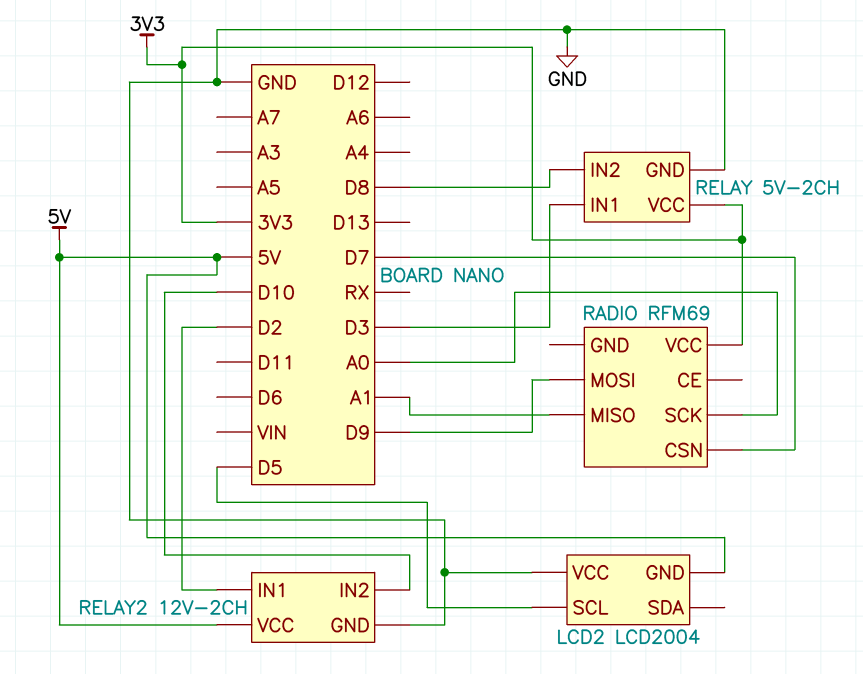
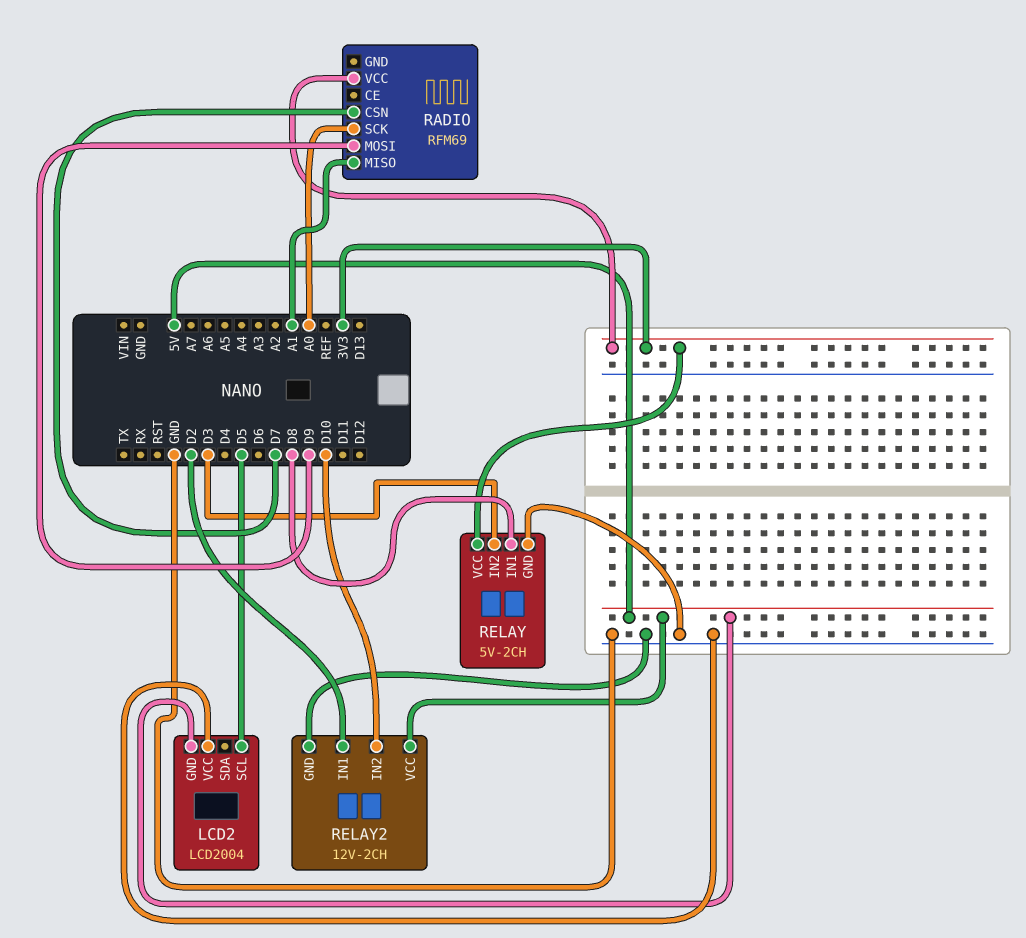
RELAY pin IN1: D3 -> D8
RELAY pin IN2: D8 -> D3

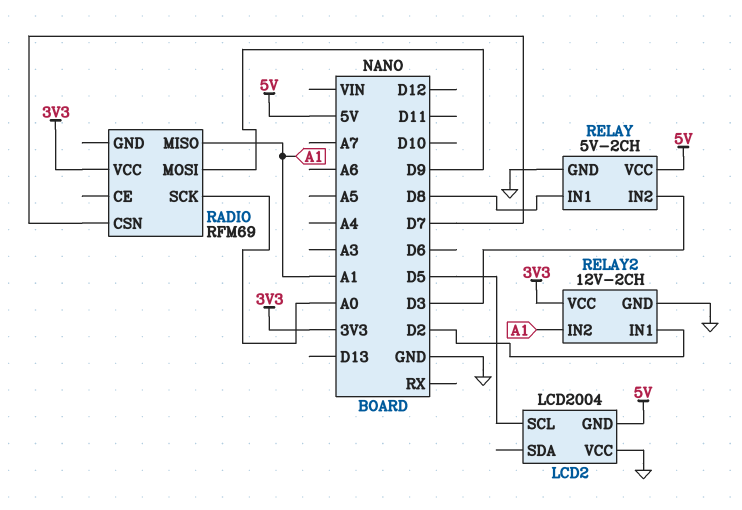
RELAY pin VCC: 3V3 -> 5V
RELAY2 pin IN2: D10 -> A1
RELAY2 pin VCC: 5V -> 3V3

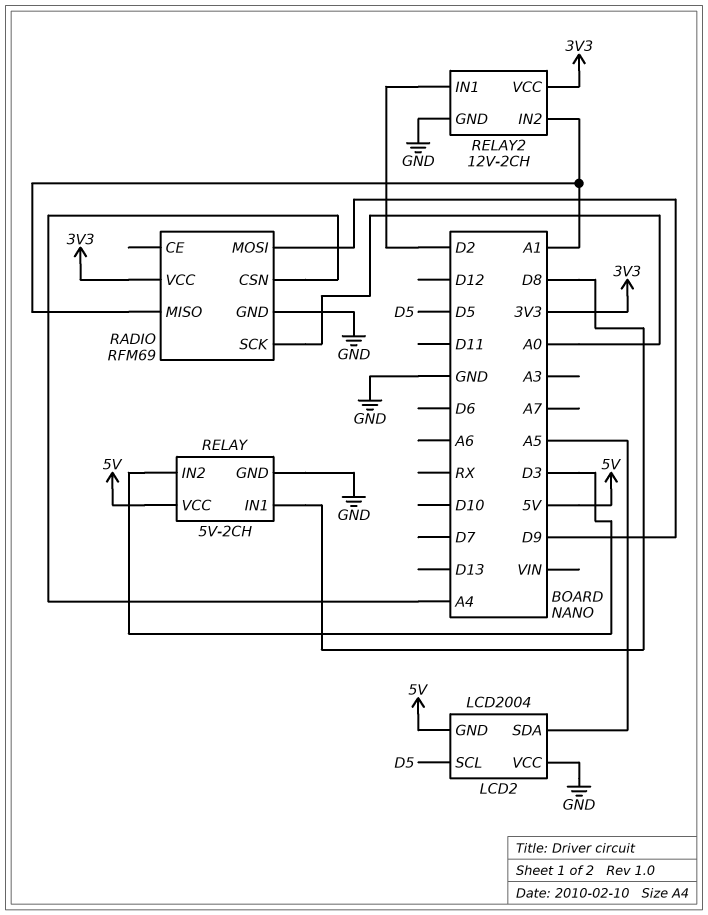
LCD2 pin SDA: none -> A5
RADIO pin CSN: D7 -> A4
RADIO pin GND: none -> GND

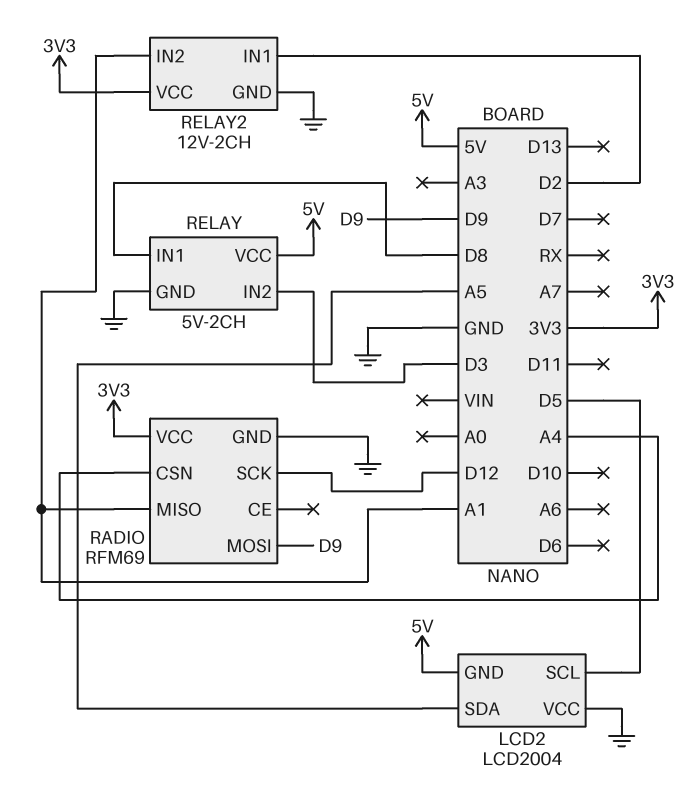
RADIO pin SCK: A0 -> D12

